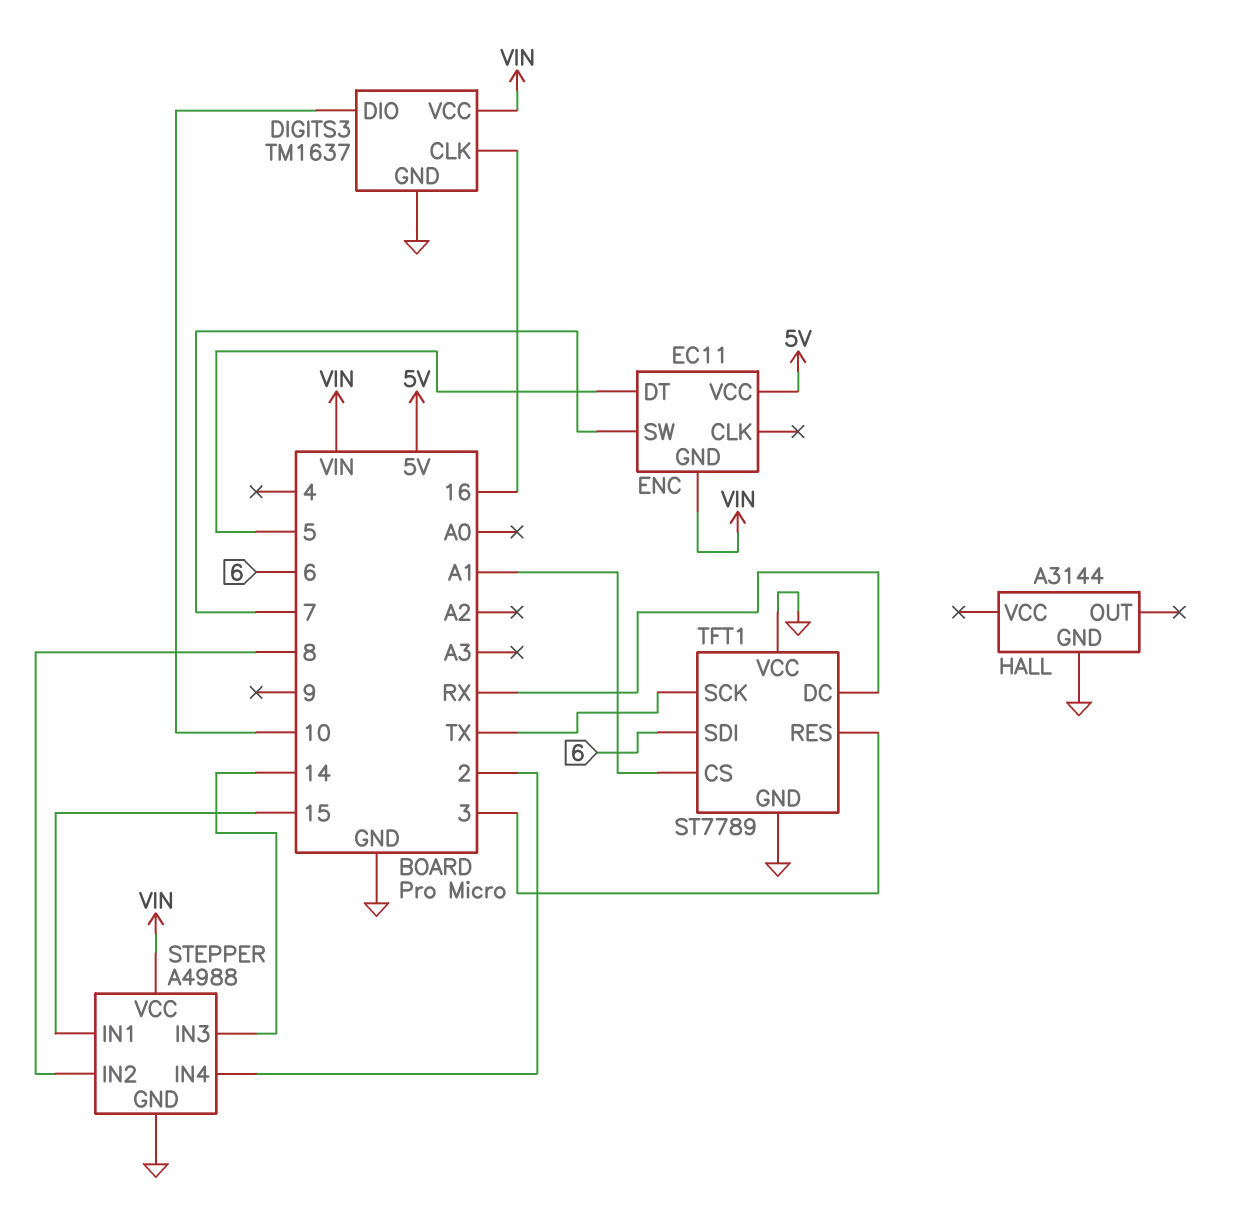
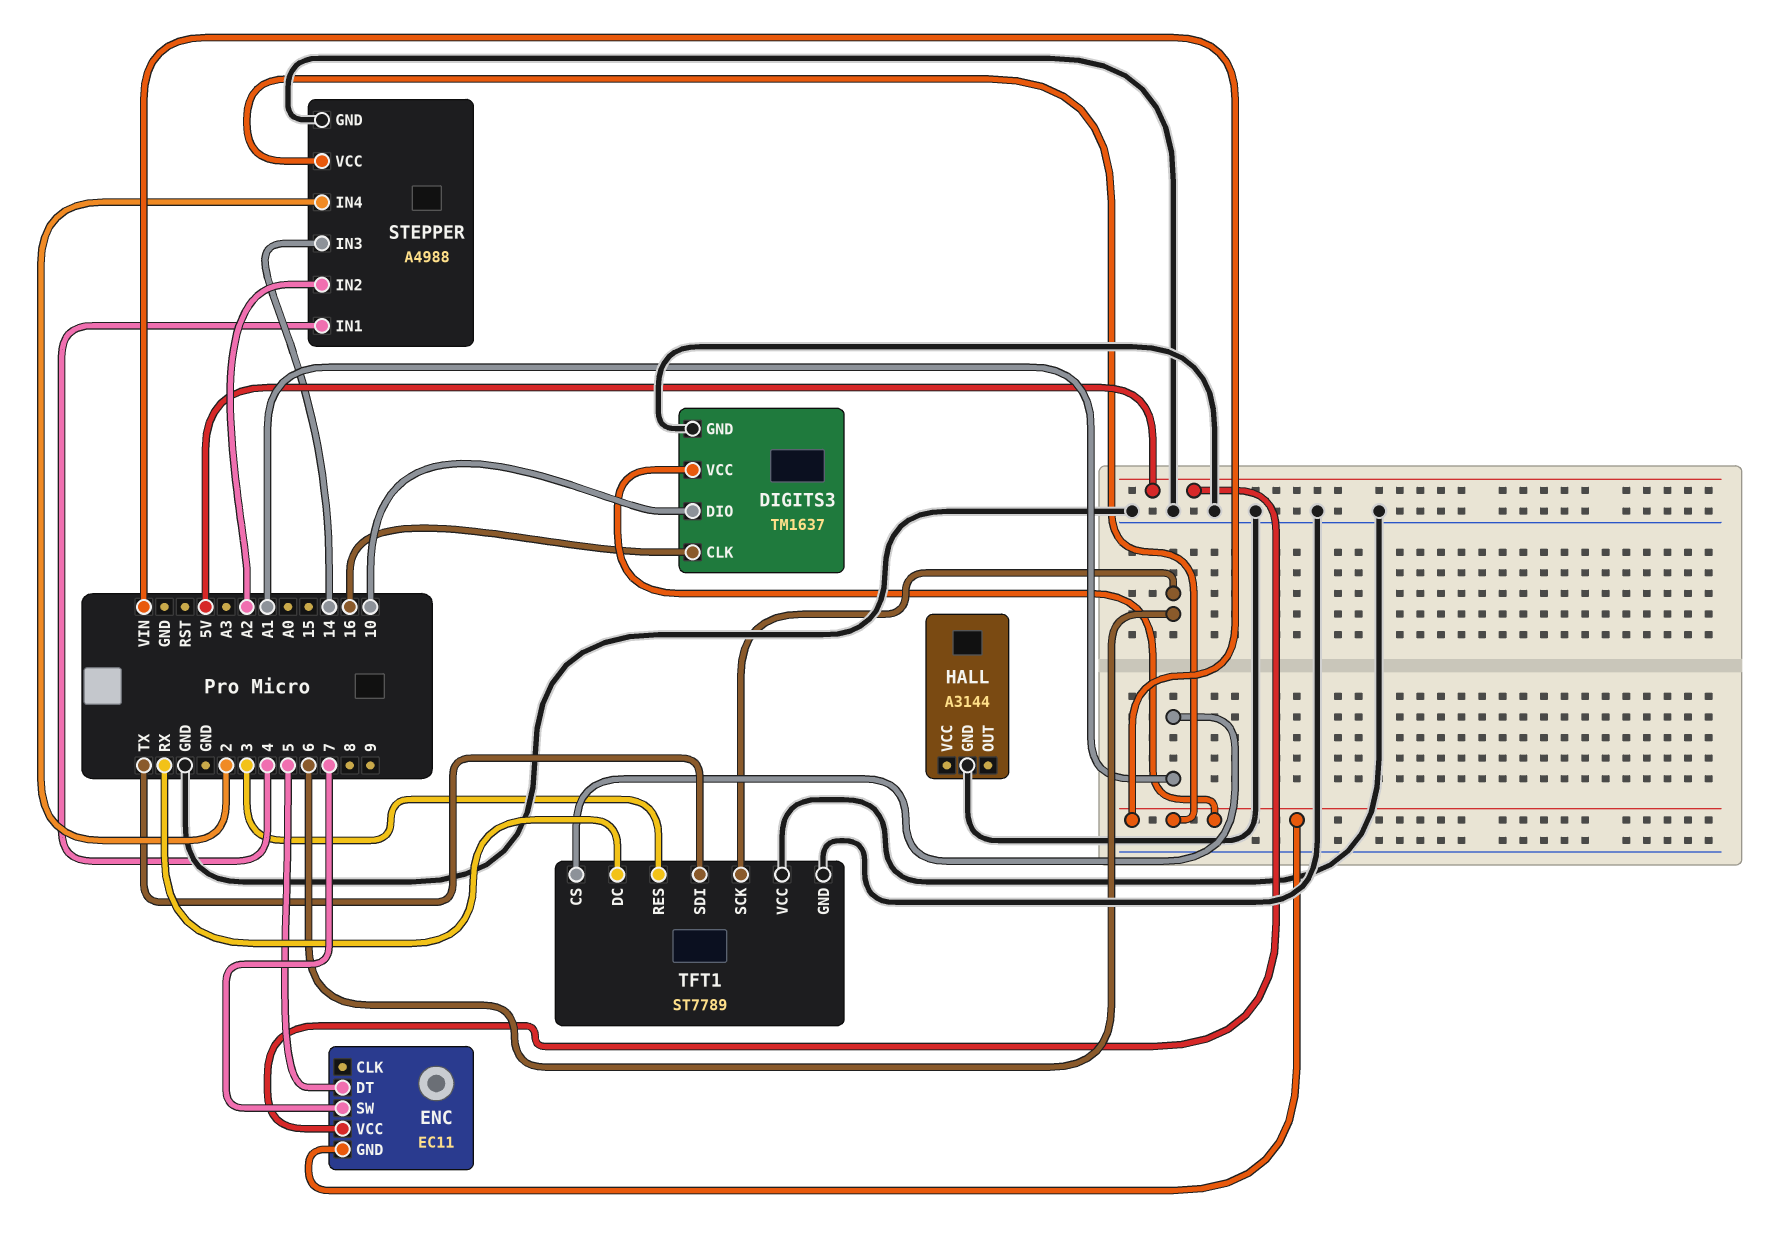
STEPPER pin IN1: 15 -> 4
STEPPER pin IN2: 8 -> A2
TFT1 pin SCK: TX -> 6
TFT1 pin SDI: 6 -> TX

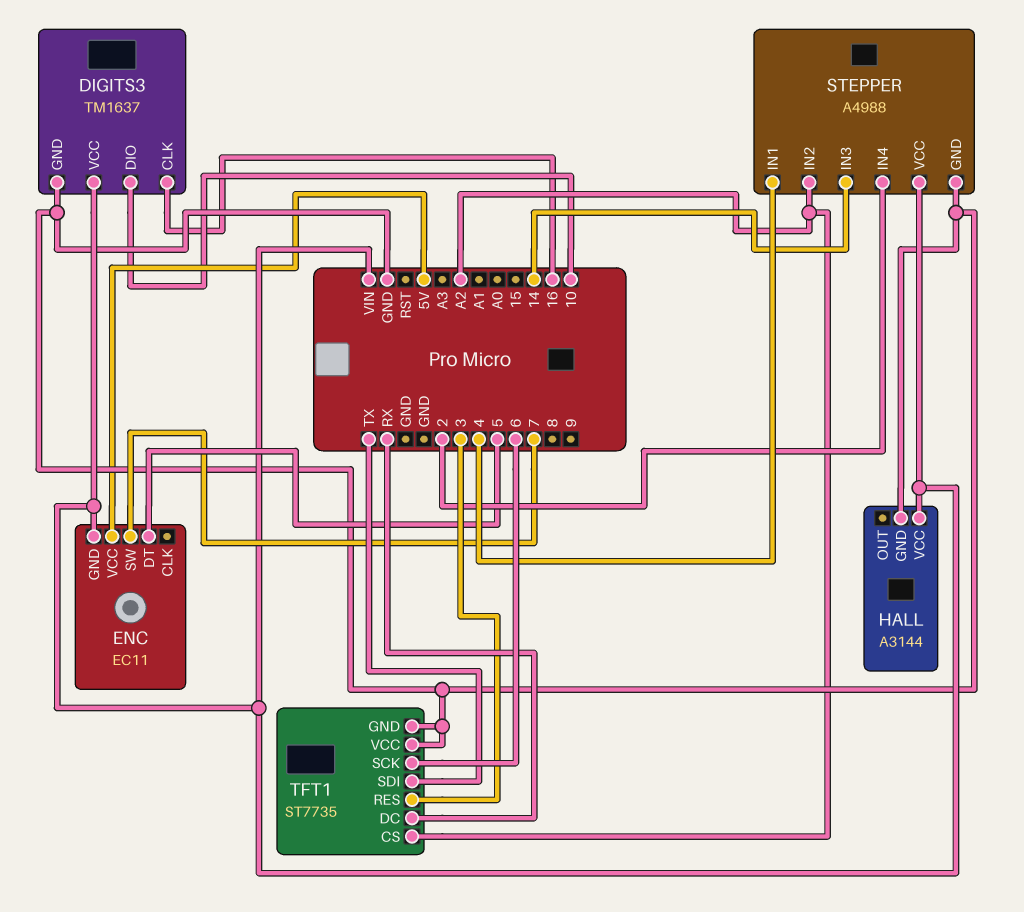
HALL pin VCC: none -> VIN
TFT1: ST7789 -> ST7735
TFT1 pin CS: A1 -> A2

